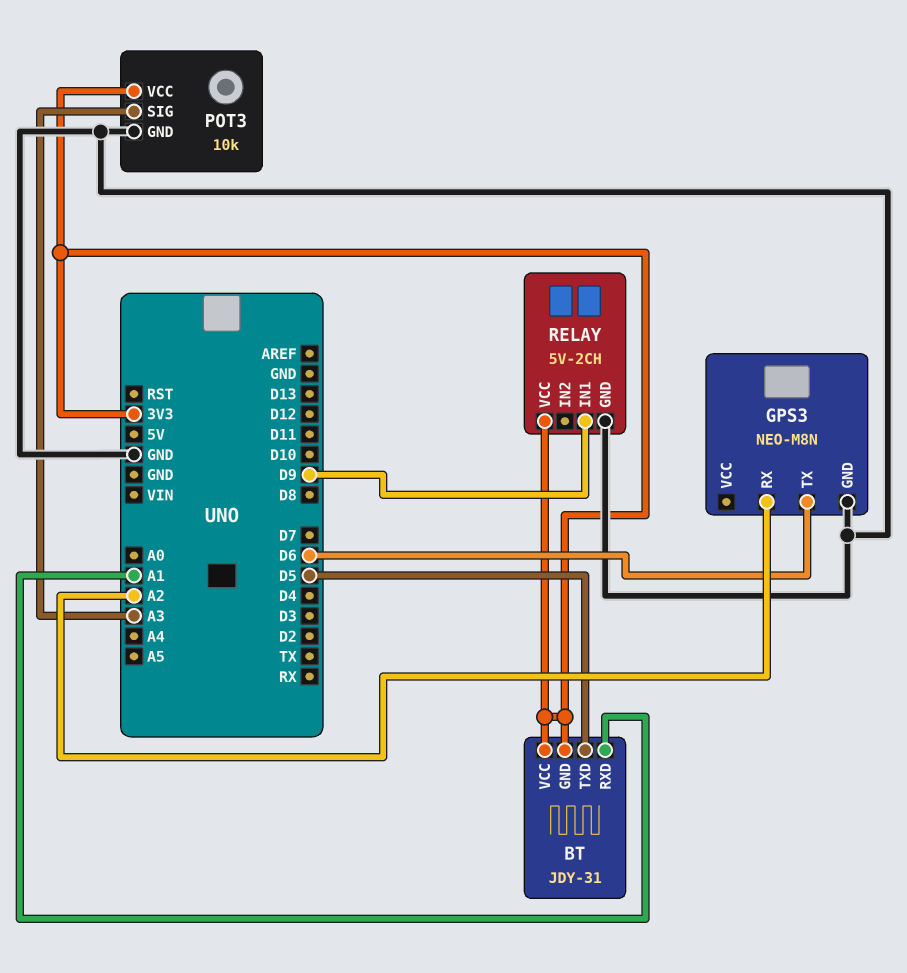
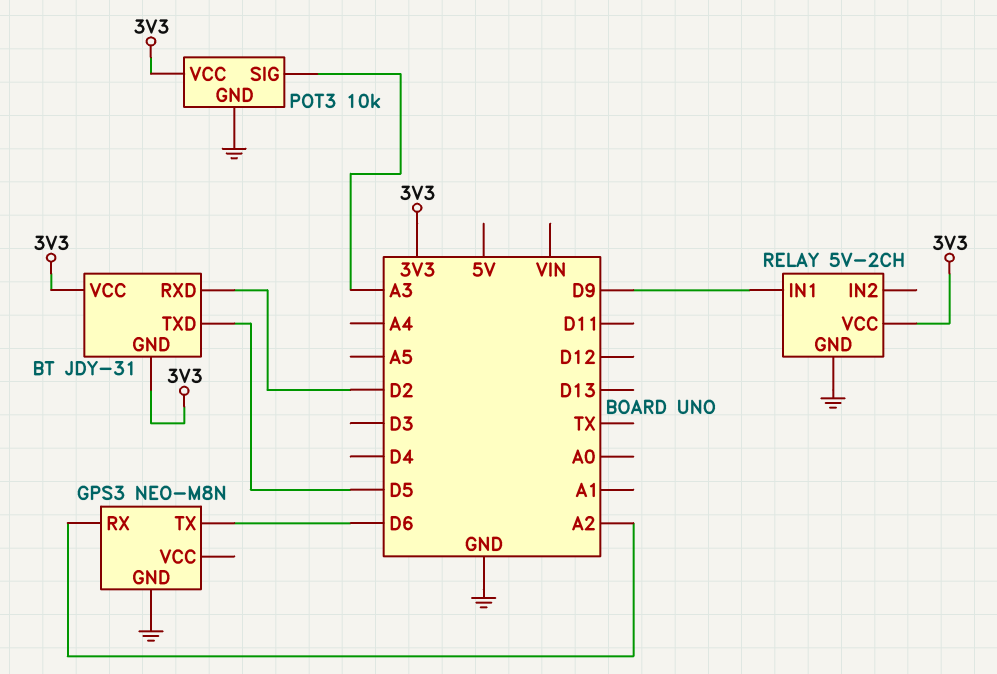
BT pin RXD: A1 -> D2

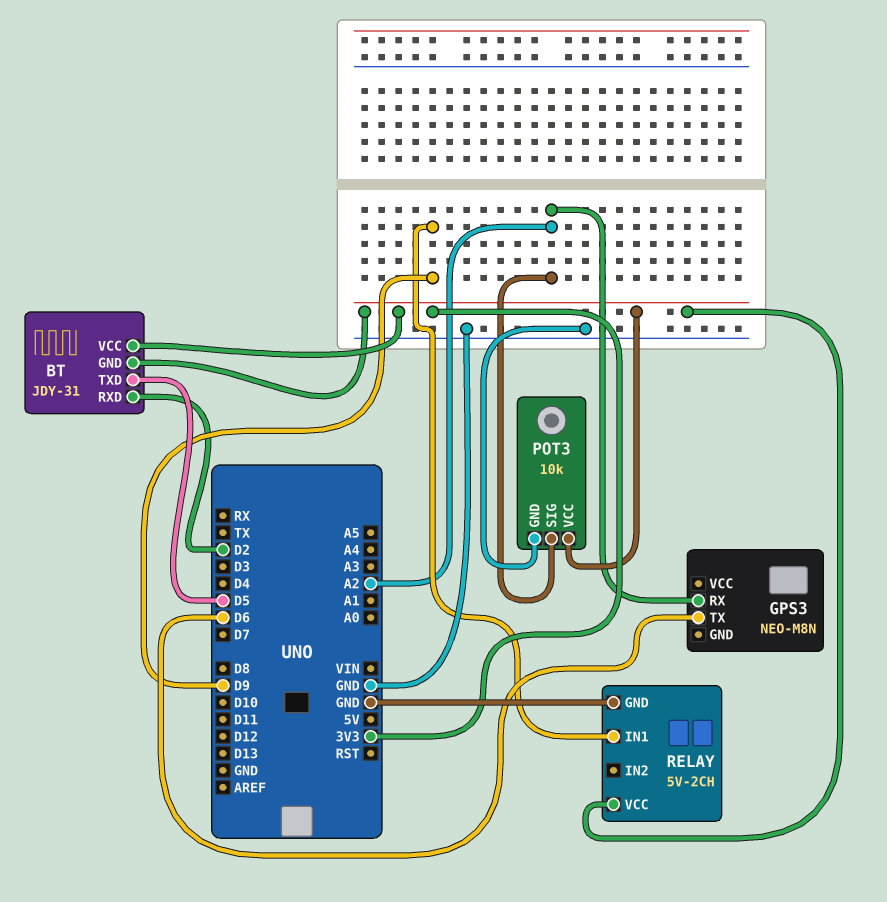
GPS3 pin GND: GND -> none
POT3 pin SIG: A3 -> A2

